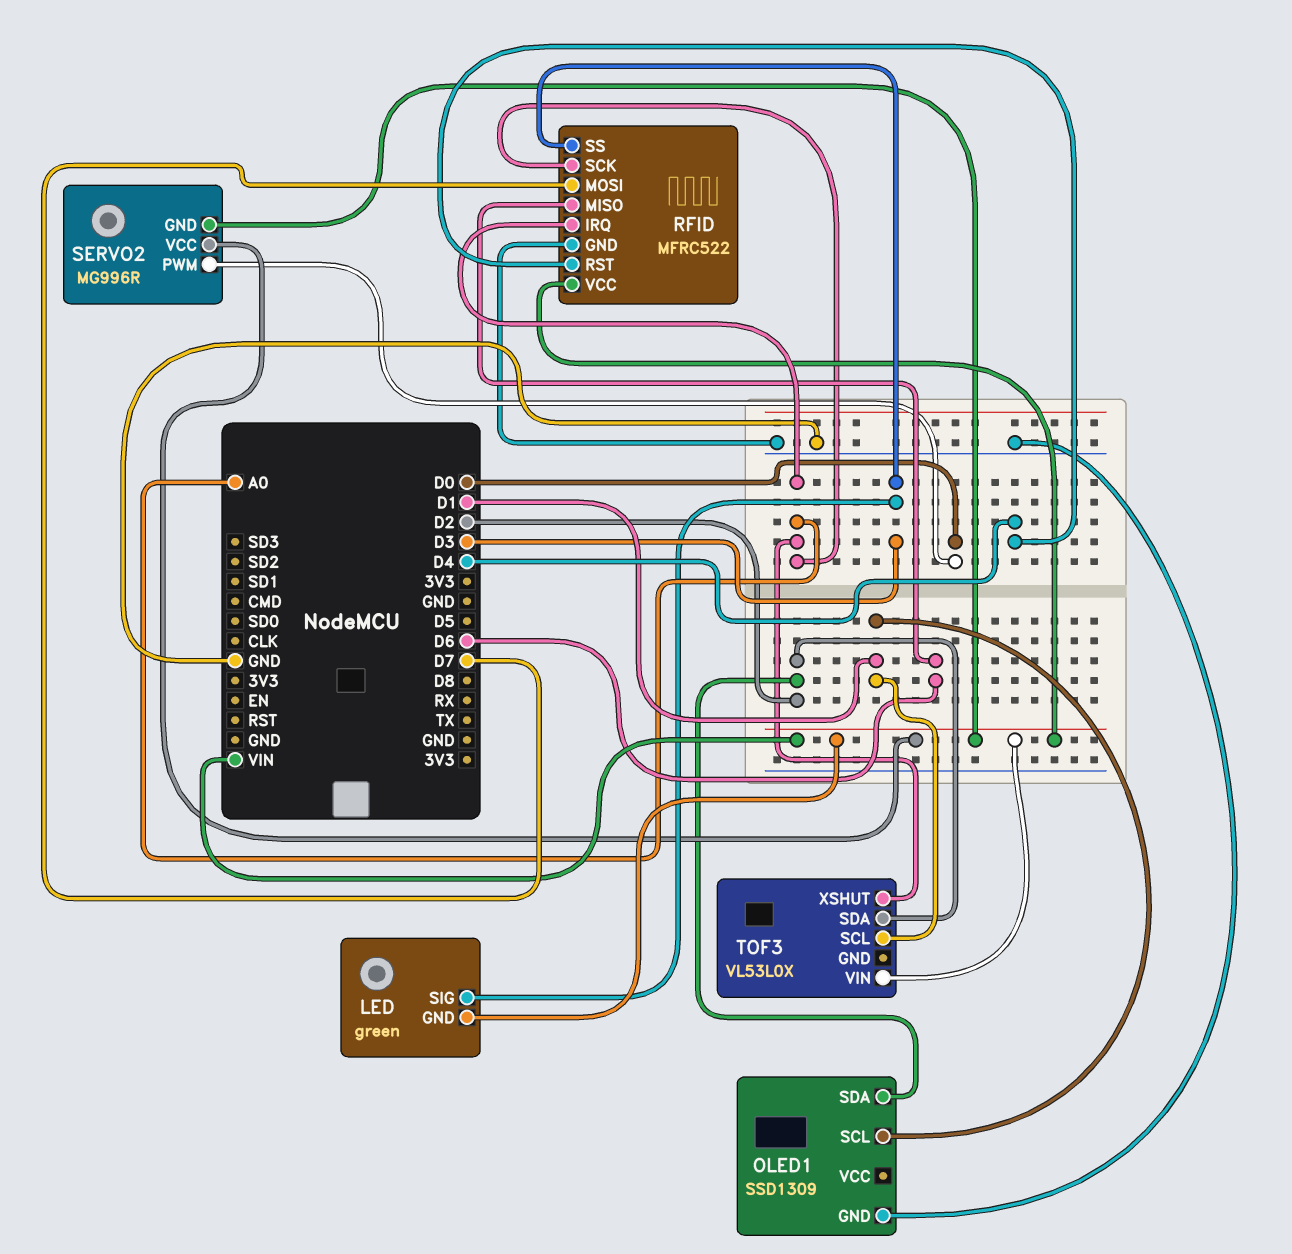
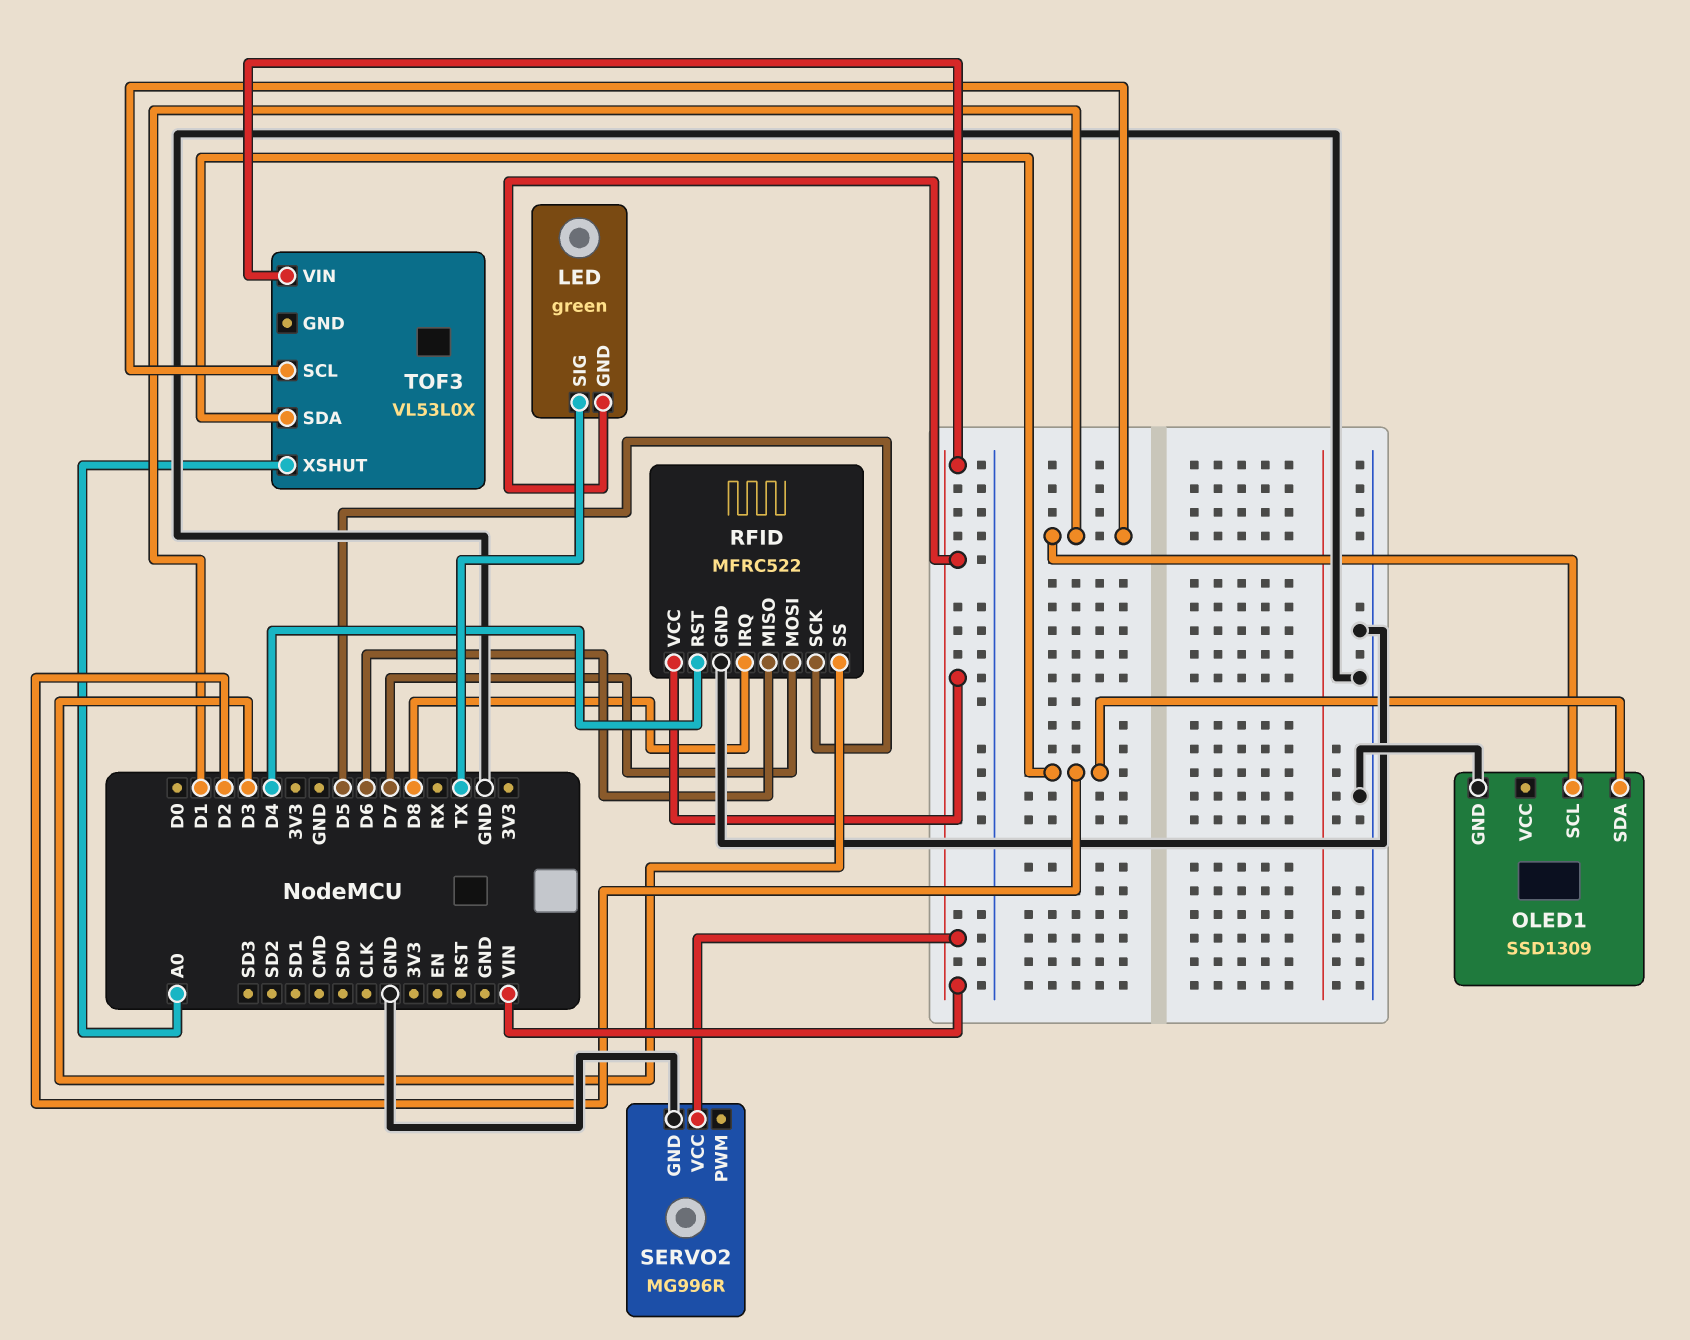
LED pin SIG: D3 -> TX
RFID pin IRQ: A0 -> D8
RFID pin SCK: A0 -> D5
SERVO2 pin GND: VIN -> GND
SERVO2 pin PWM: D0 -> none

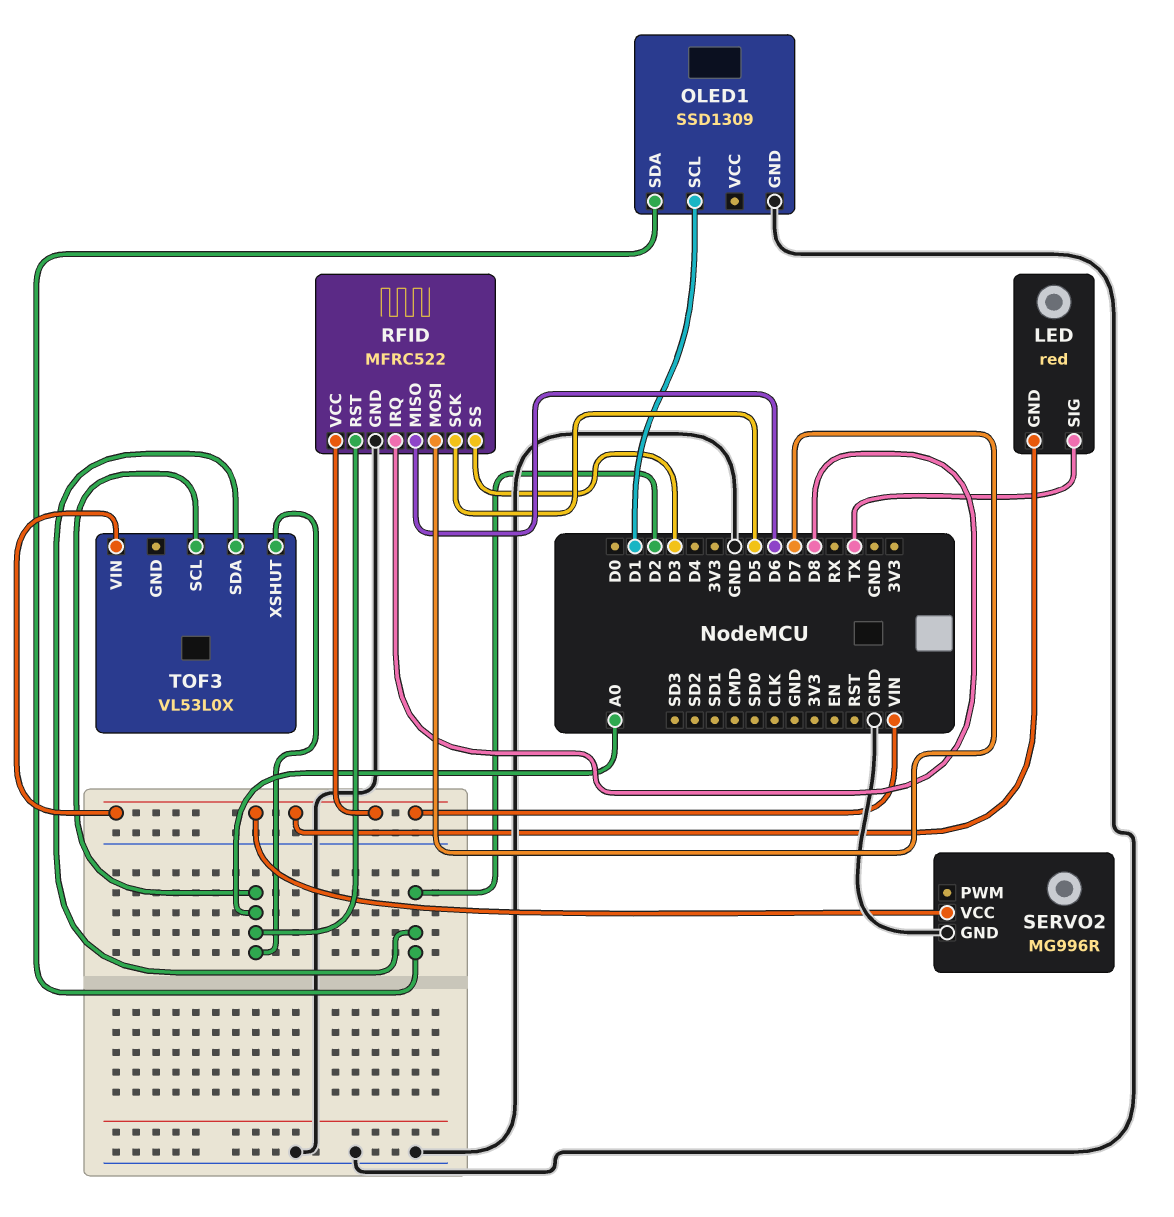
LED: green -> red
RFID pin RST: D4 -> A0
TOF3 pin SCL: D1 -> A0

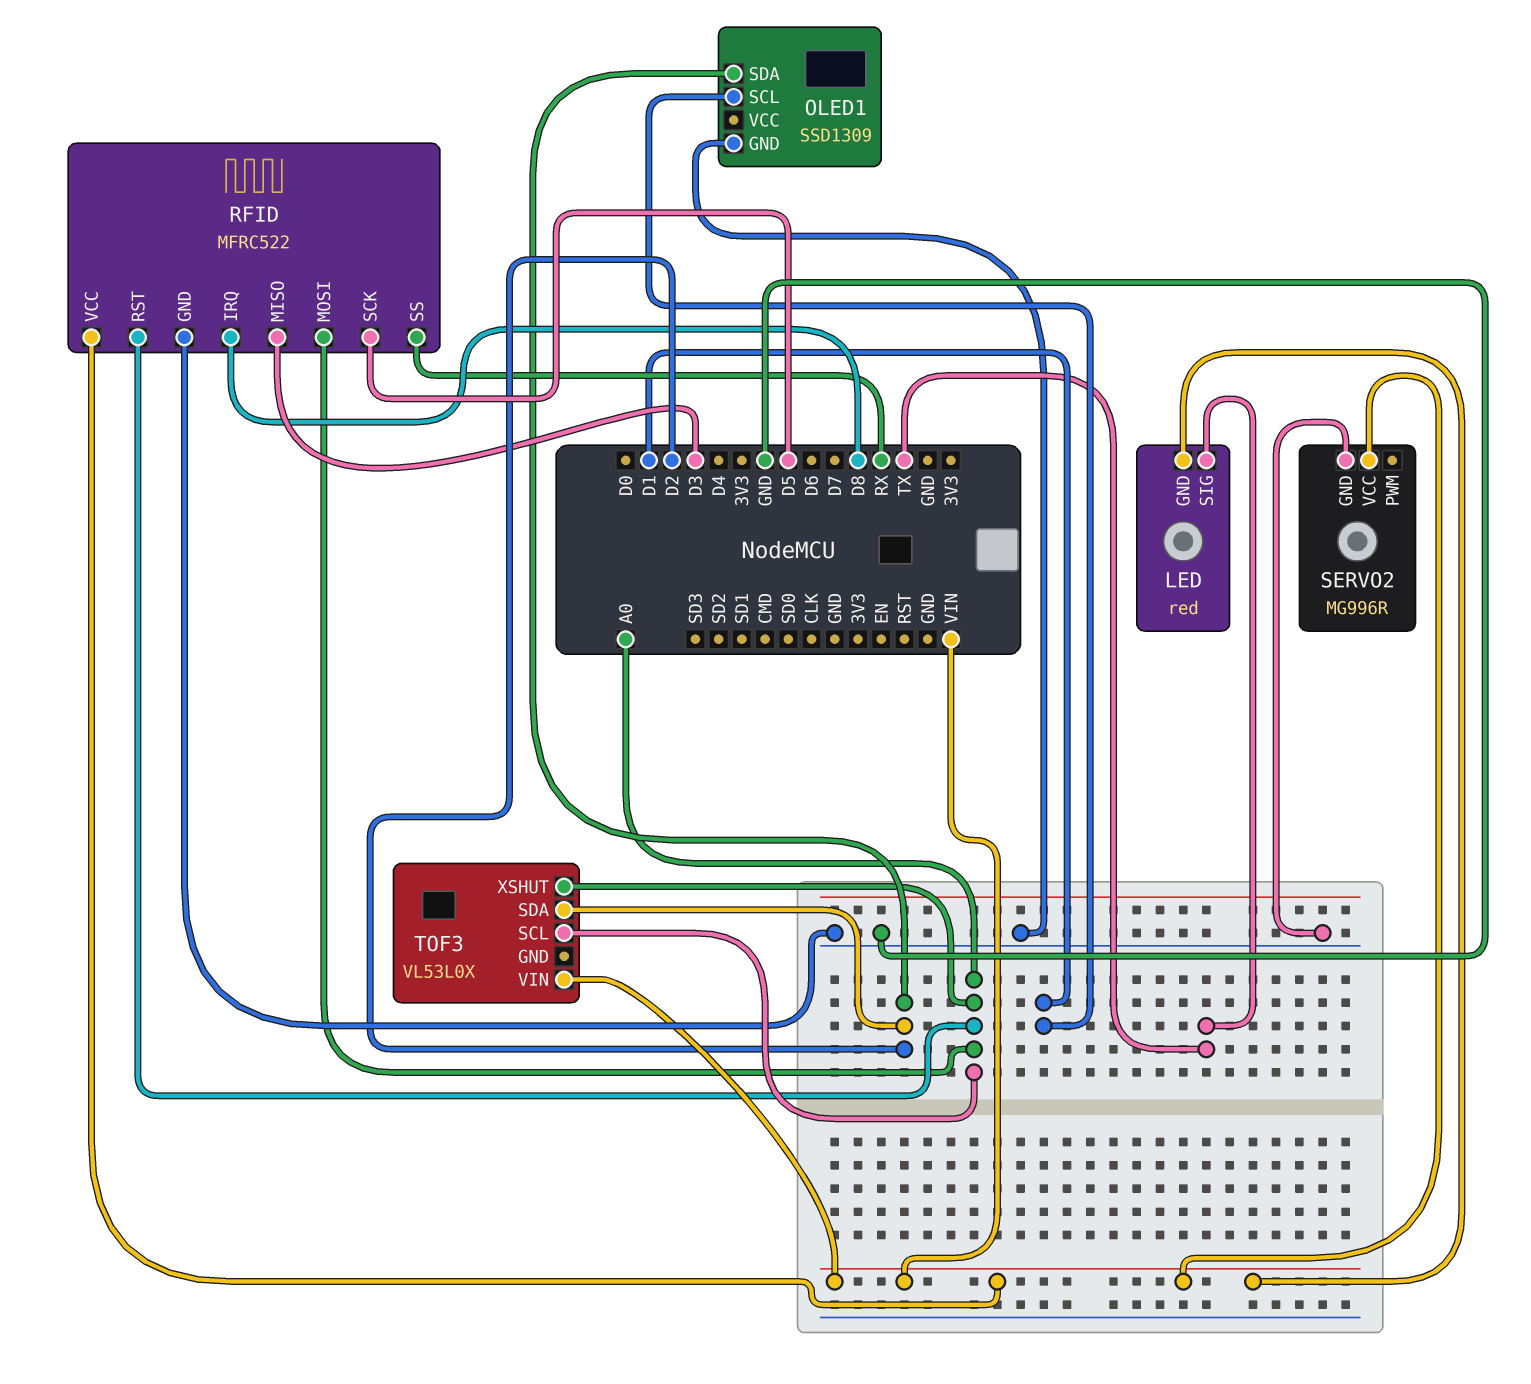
RFID pin MISO: D6 -> D3
RFID pin MOSI: D7 -> A0
RFID pin SS: D3 -> RX

